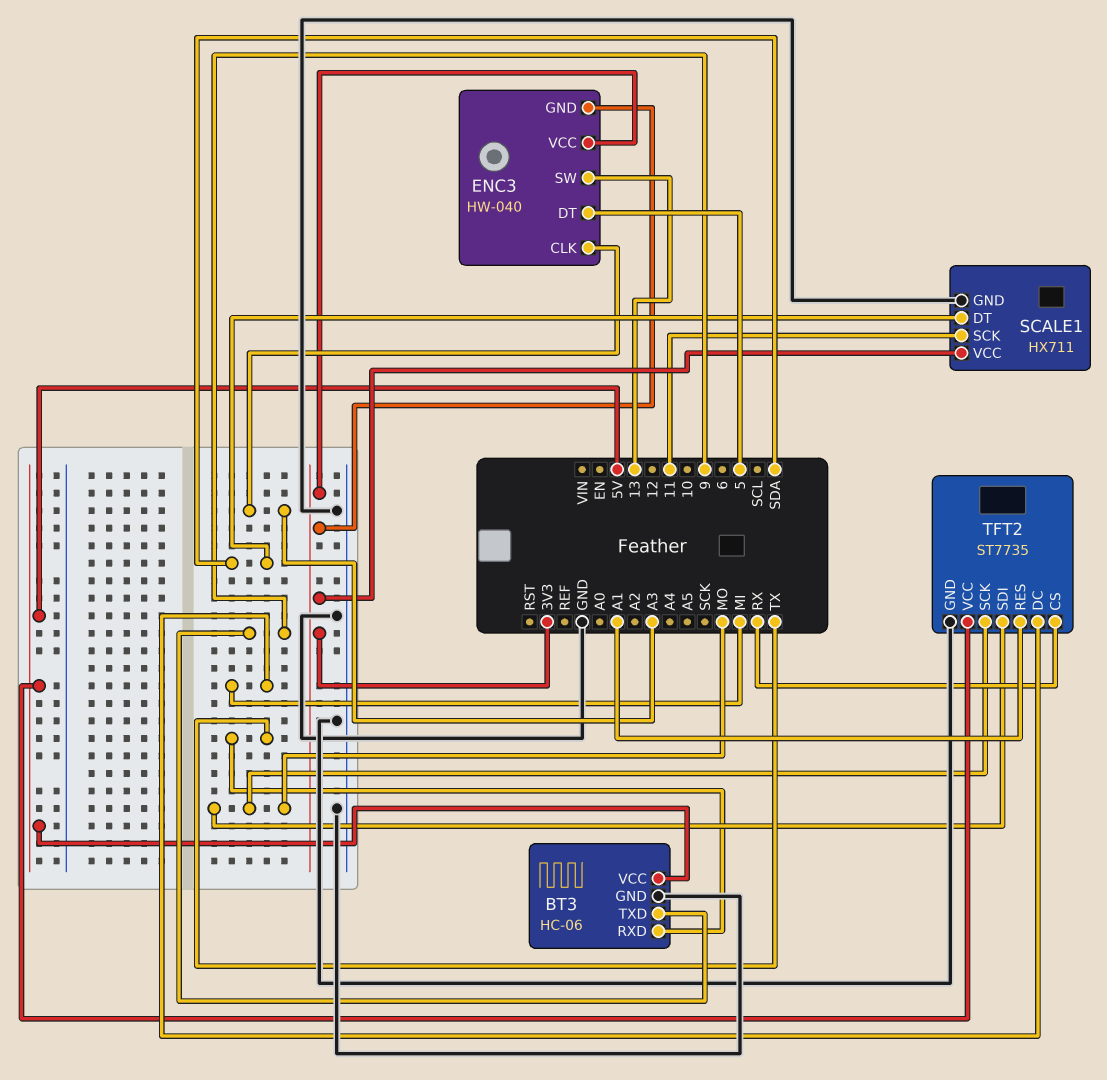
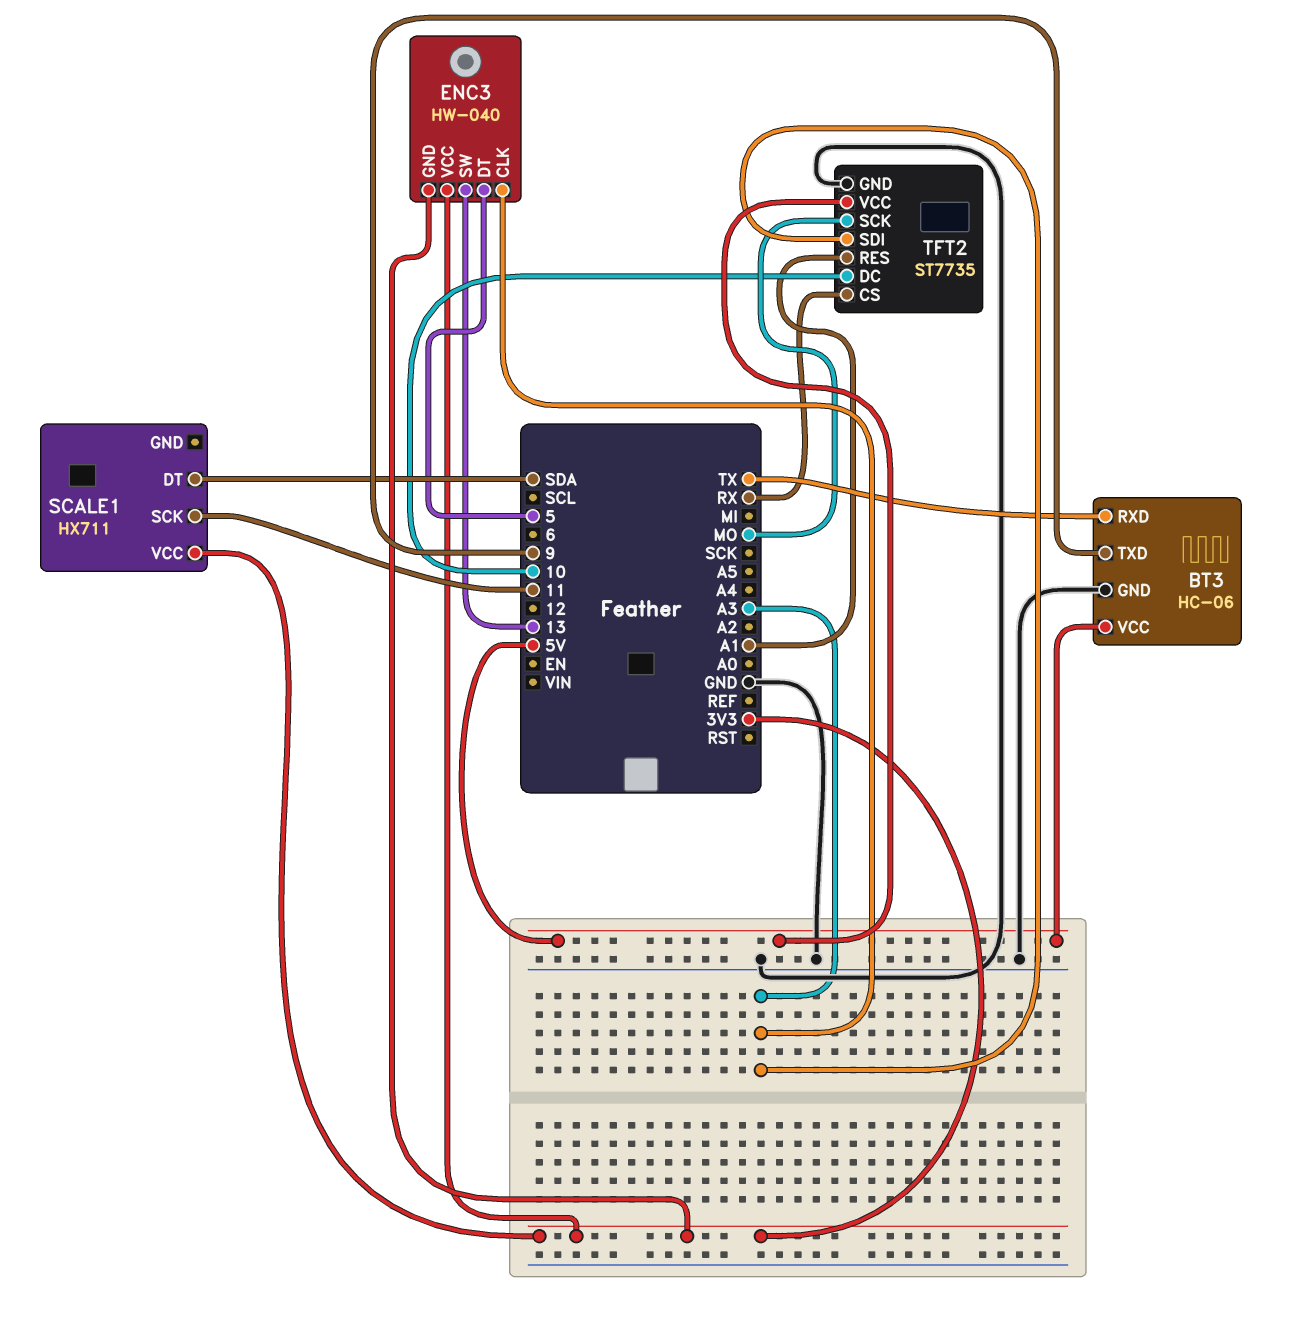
SCALE1 pin GND: GND -> none
TFT2 pin DC: MI -> 10
TFT2 pin SDI: MO -> A3

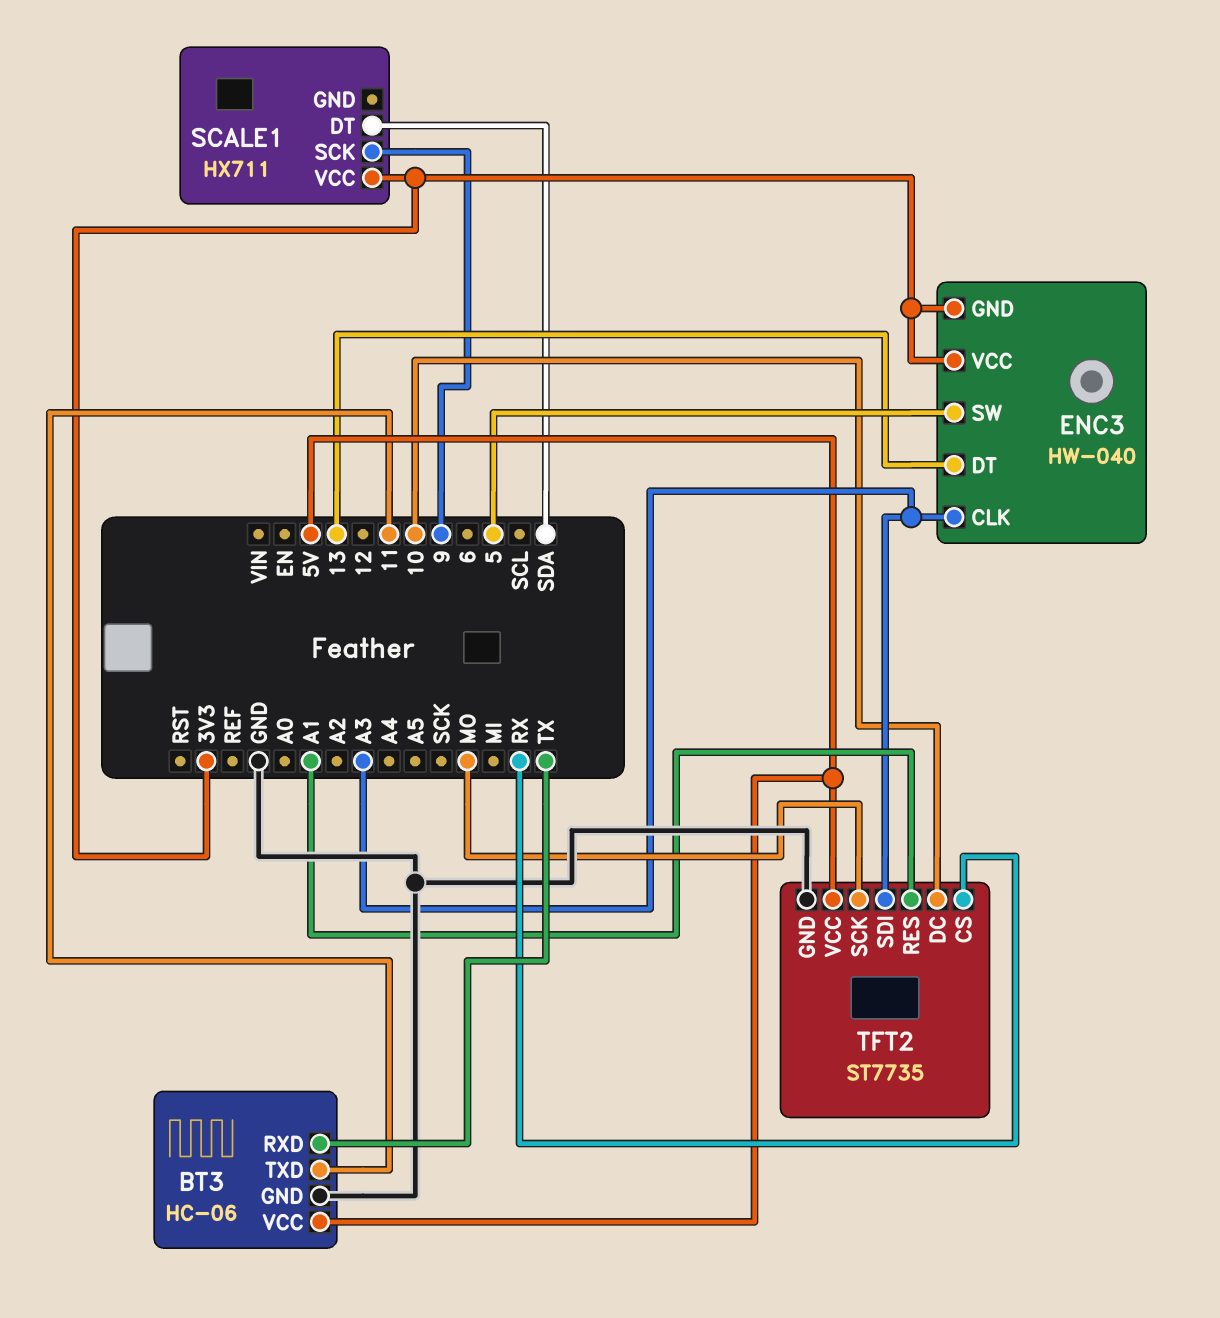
BT3 pin TXD: 9 -> 11
ENC3 pin DT: 5 -> 13
ENC3 pin SW: 13 -> 5
SCALE1 pin SCK: 11 -> 9

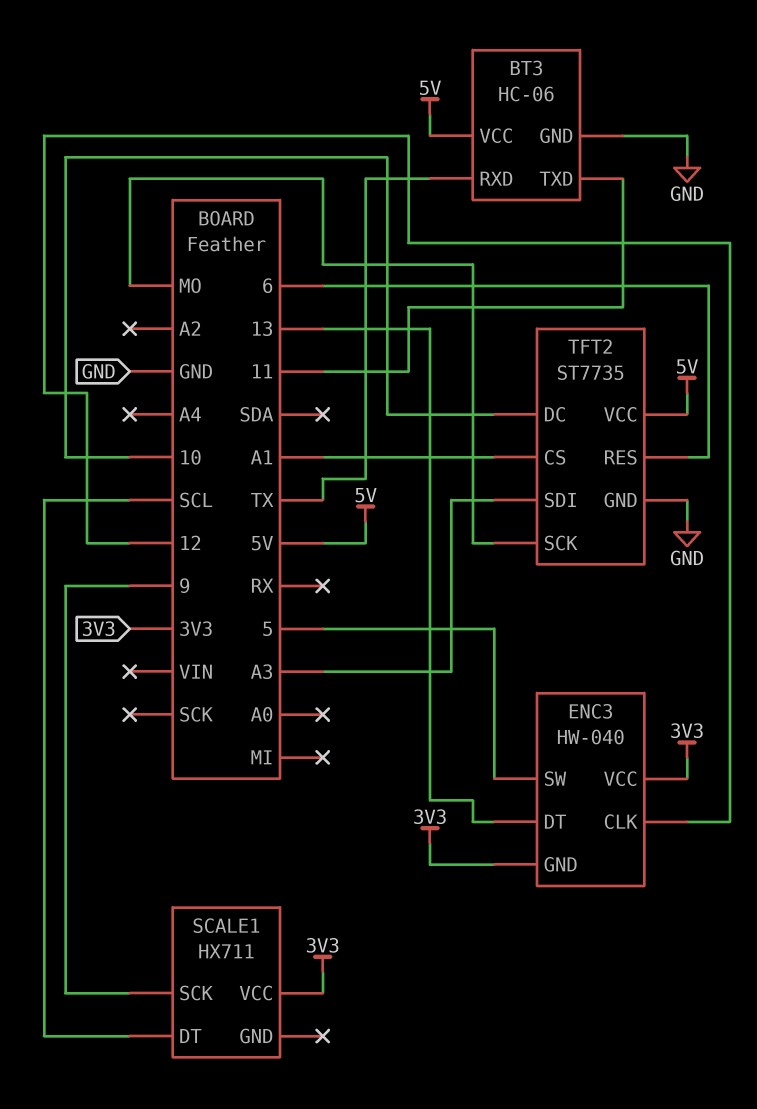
ENC3 pin CLK: A3 -> 12
SCALE1 pin DT: SDA -> SCL
TFT2 pin CS: RX -> A1
TFT2 pin RES: A1 -> 6

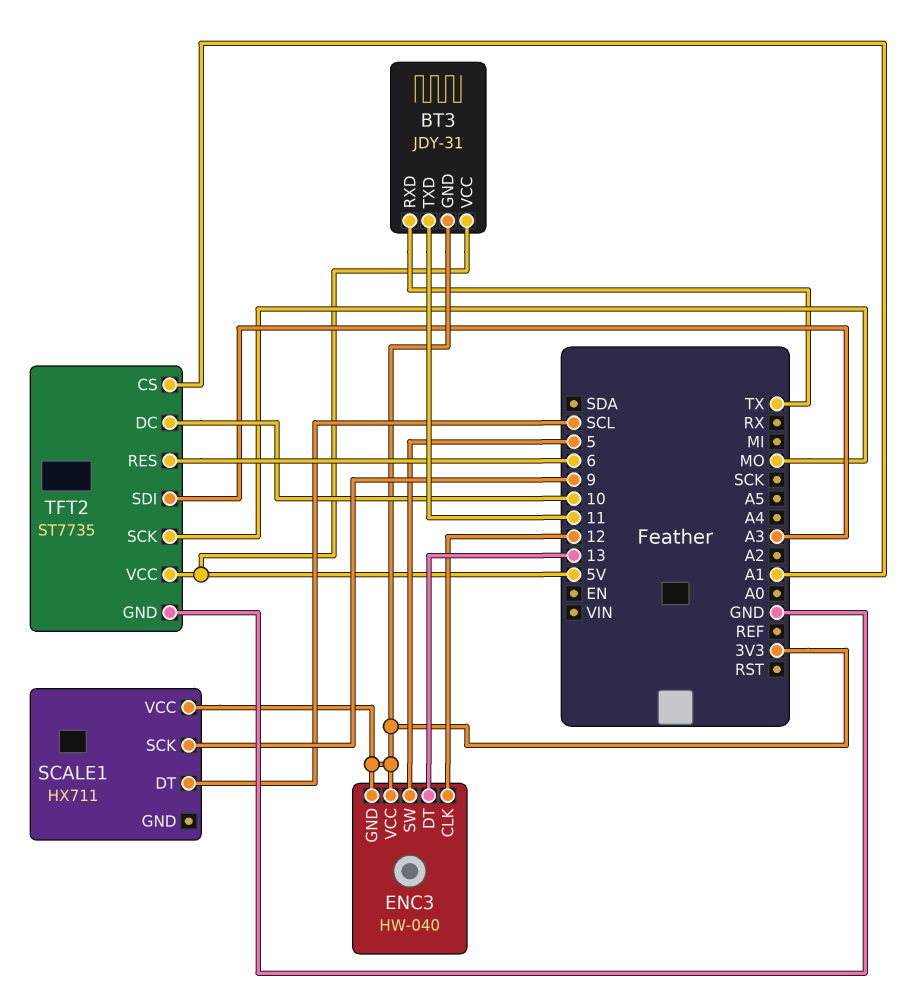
BT3: HC-06 -> JDY-31
BT3 pin GND: GND -> 3V3

